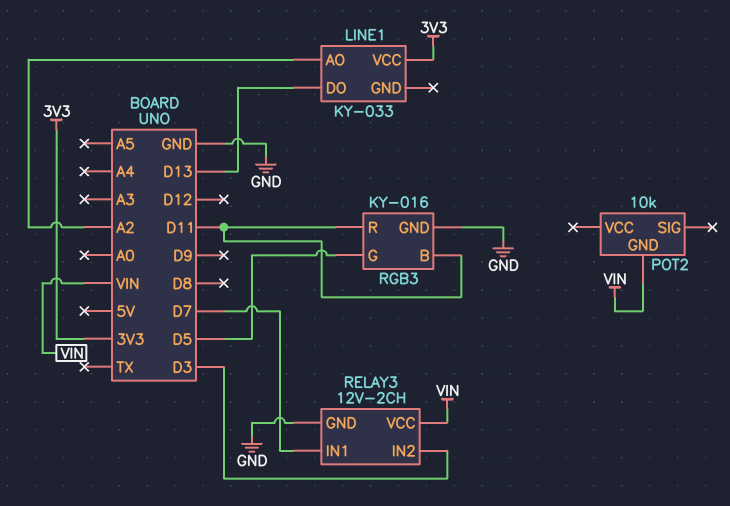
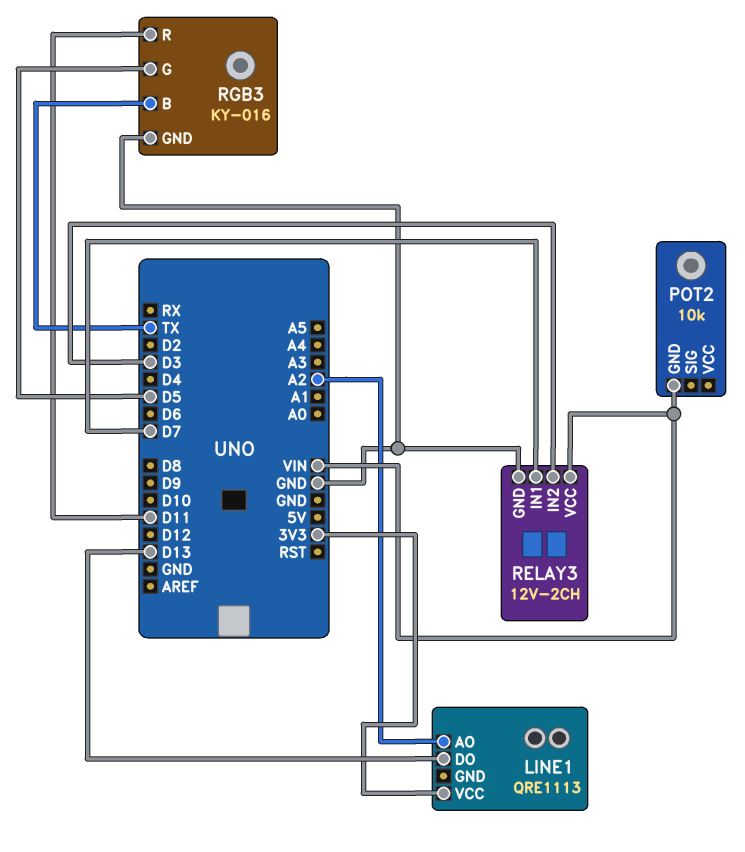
LINE1: KY-033 -> QRE1113
RGB3 pin B: D11 -> TX

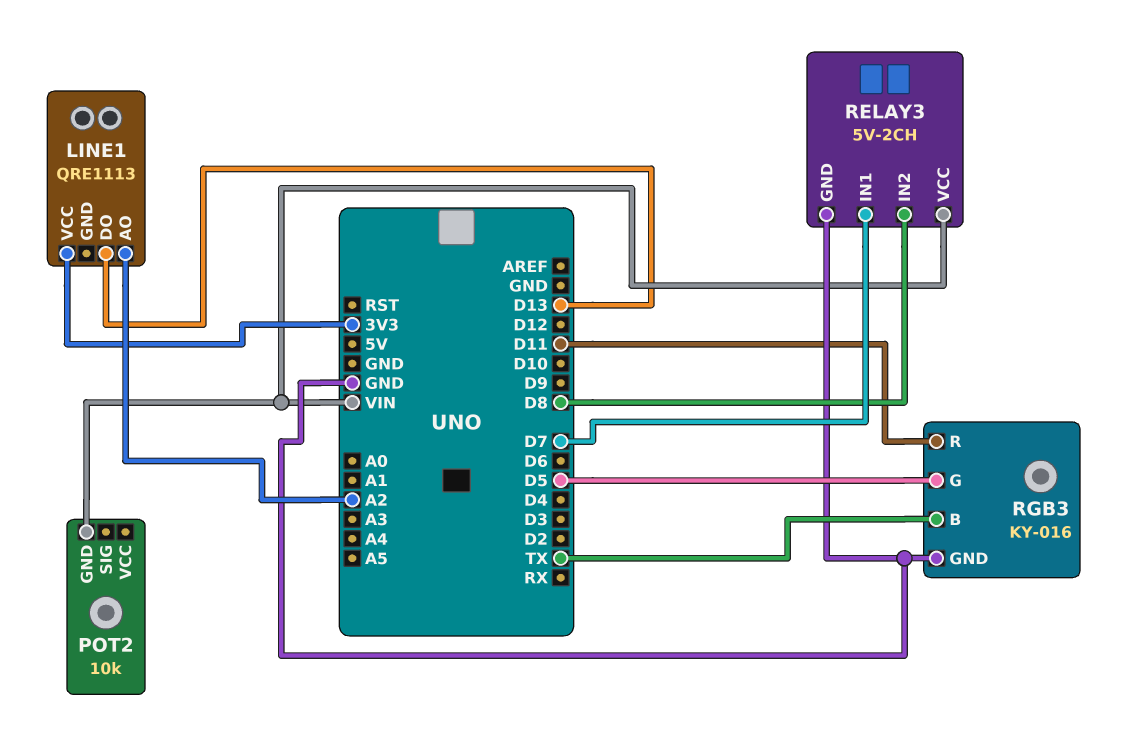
RELAY3: 12V-2CH -> 5V-2CH
RELAY3 pin IN2: D3 -> D8

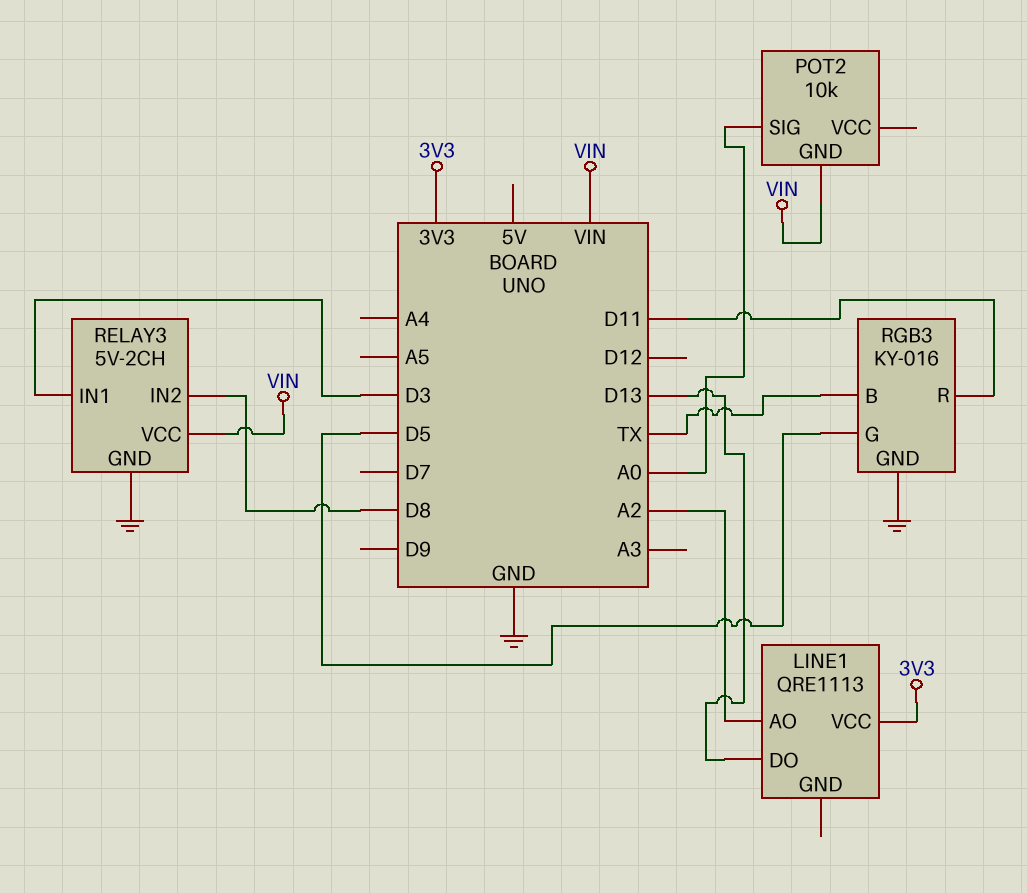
POT2 pin SIG: none -> A0
RELAY3 pin IN1: D7 -> D3

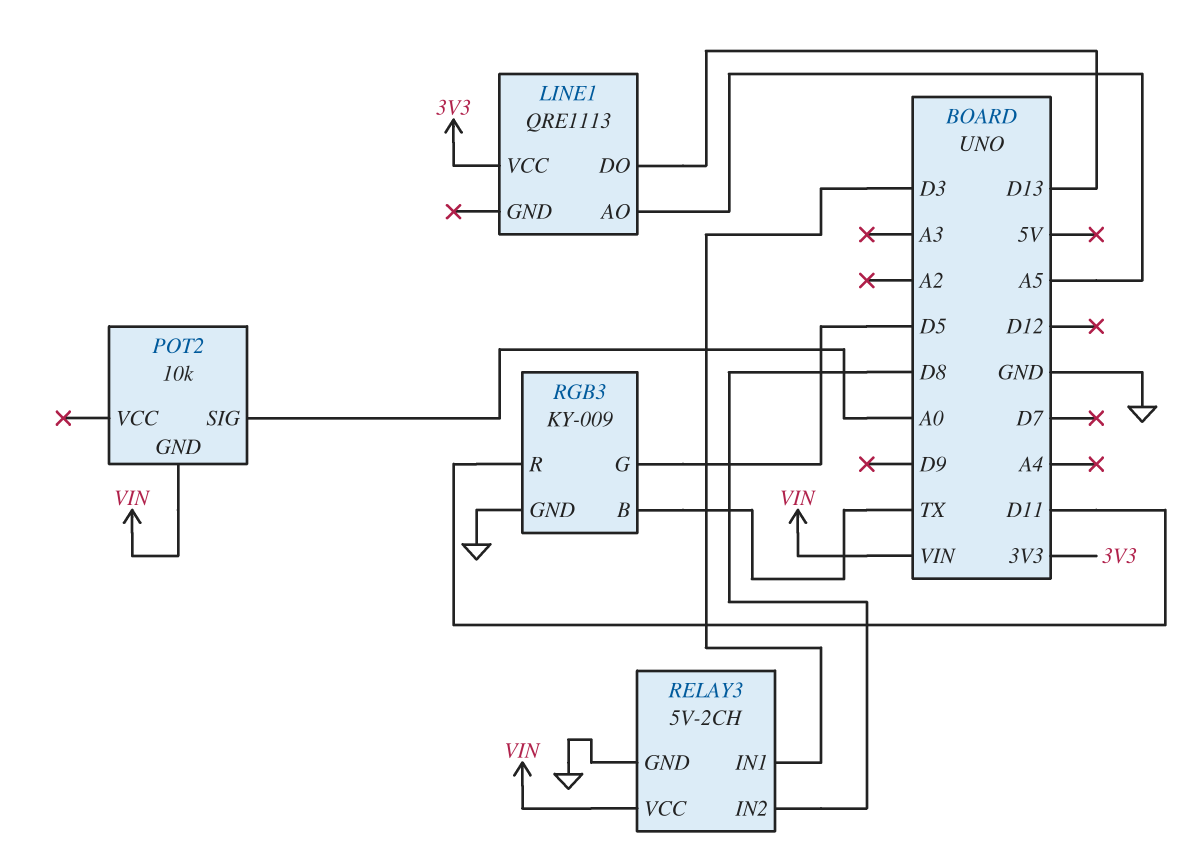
LINE1 pin AO: A2 -> A5
RGB3: KY-016 -> KY-009

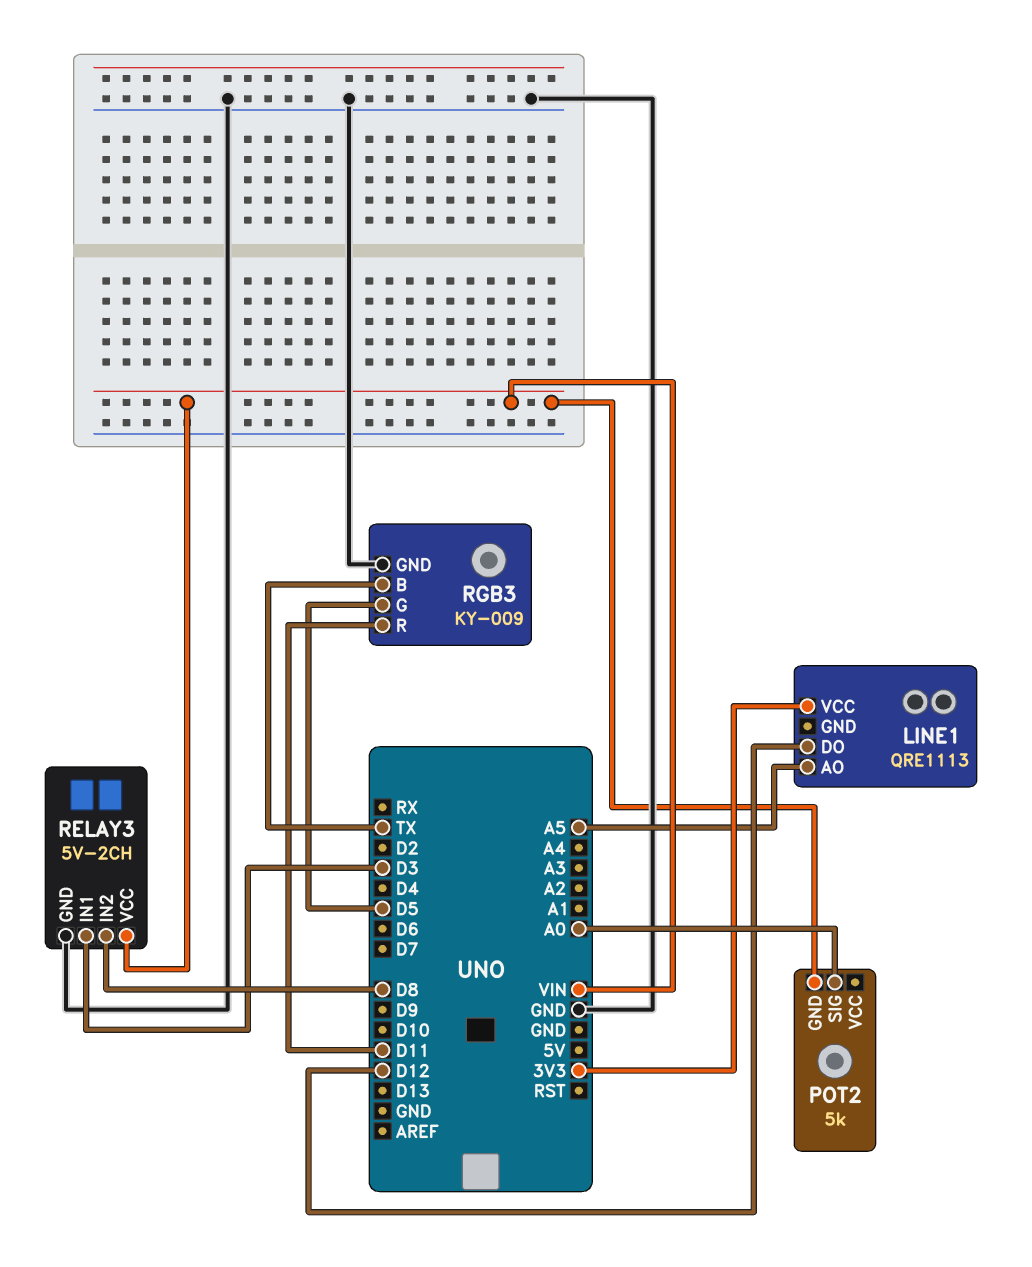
LINE1 pin DO: D13 -> D12
POT2: 10k -> 5k

